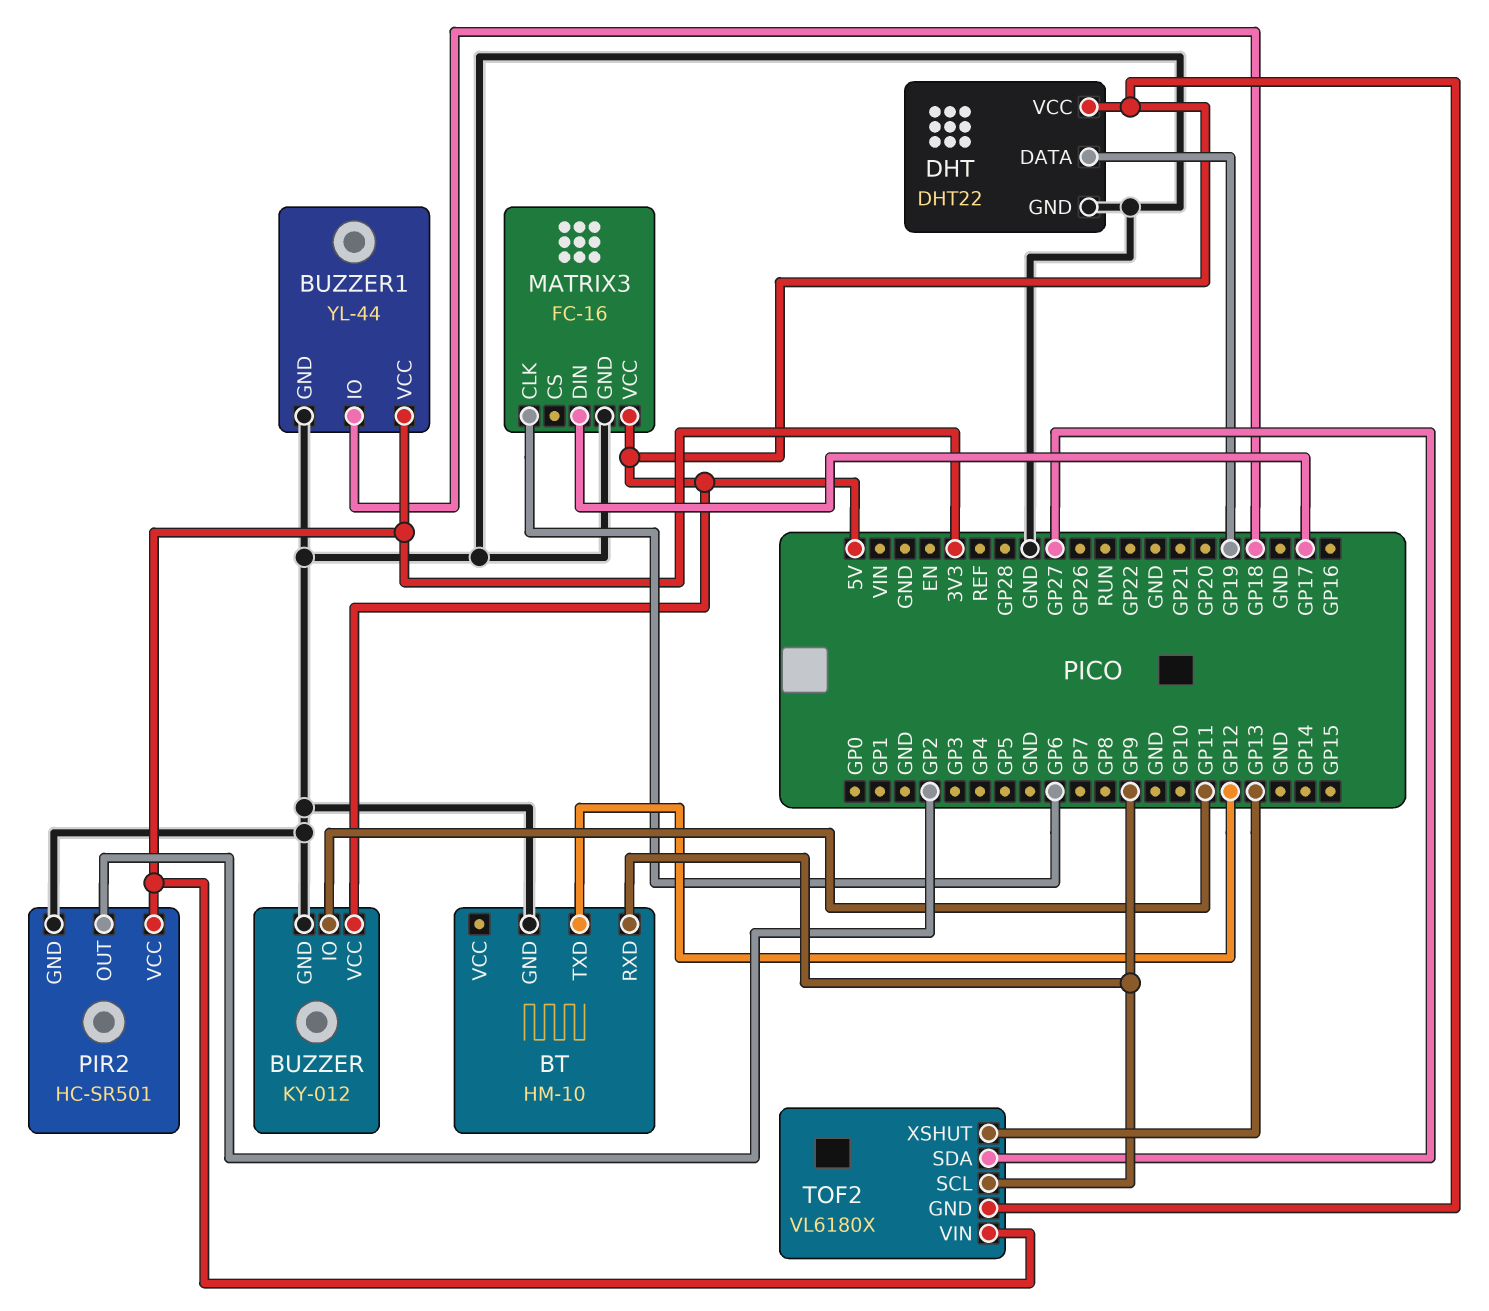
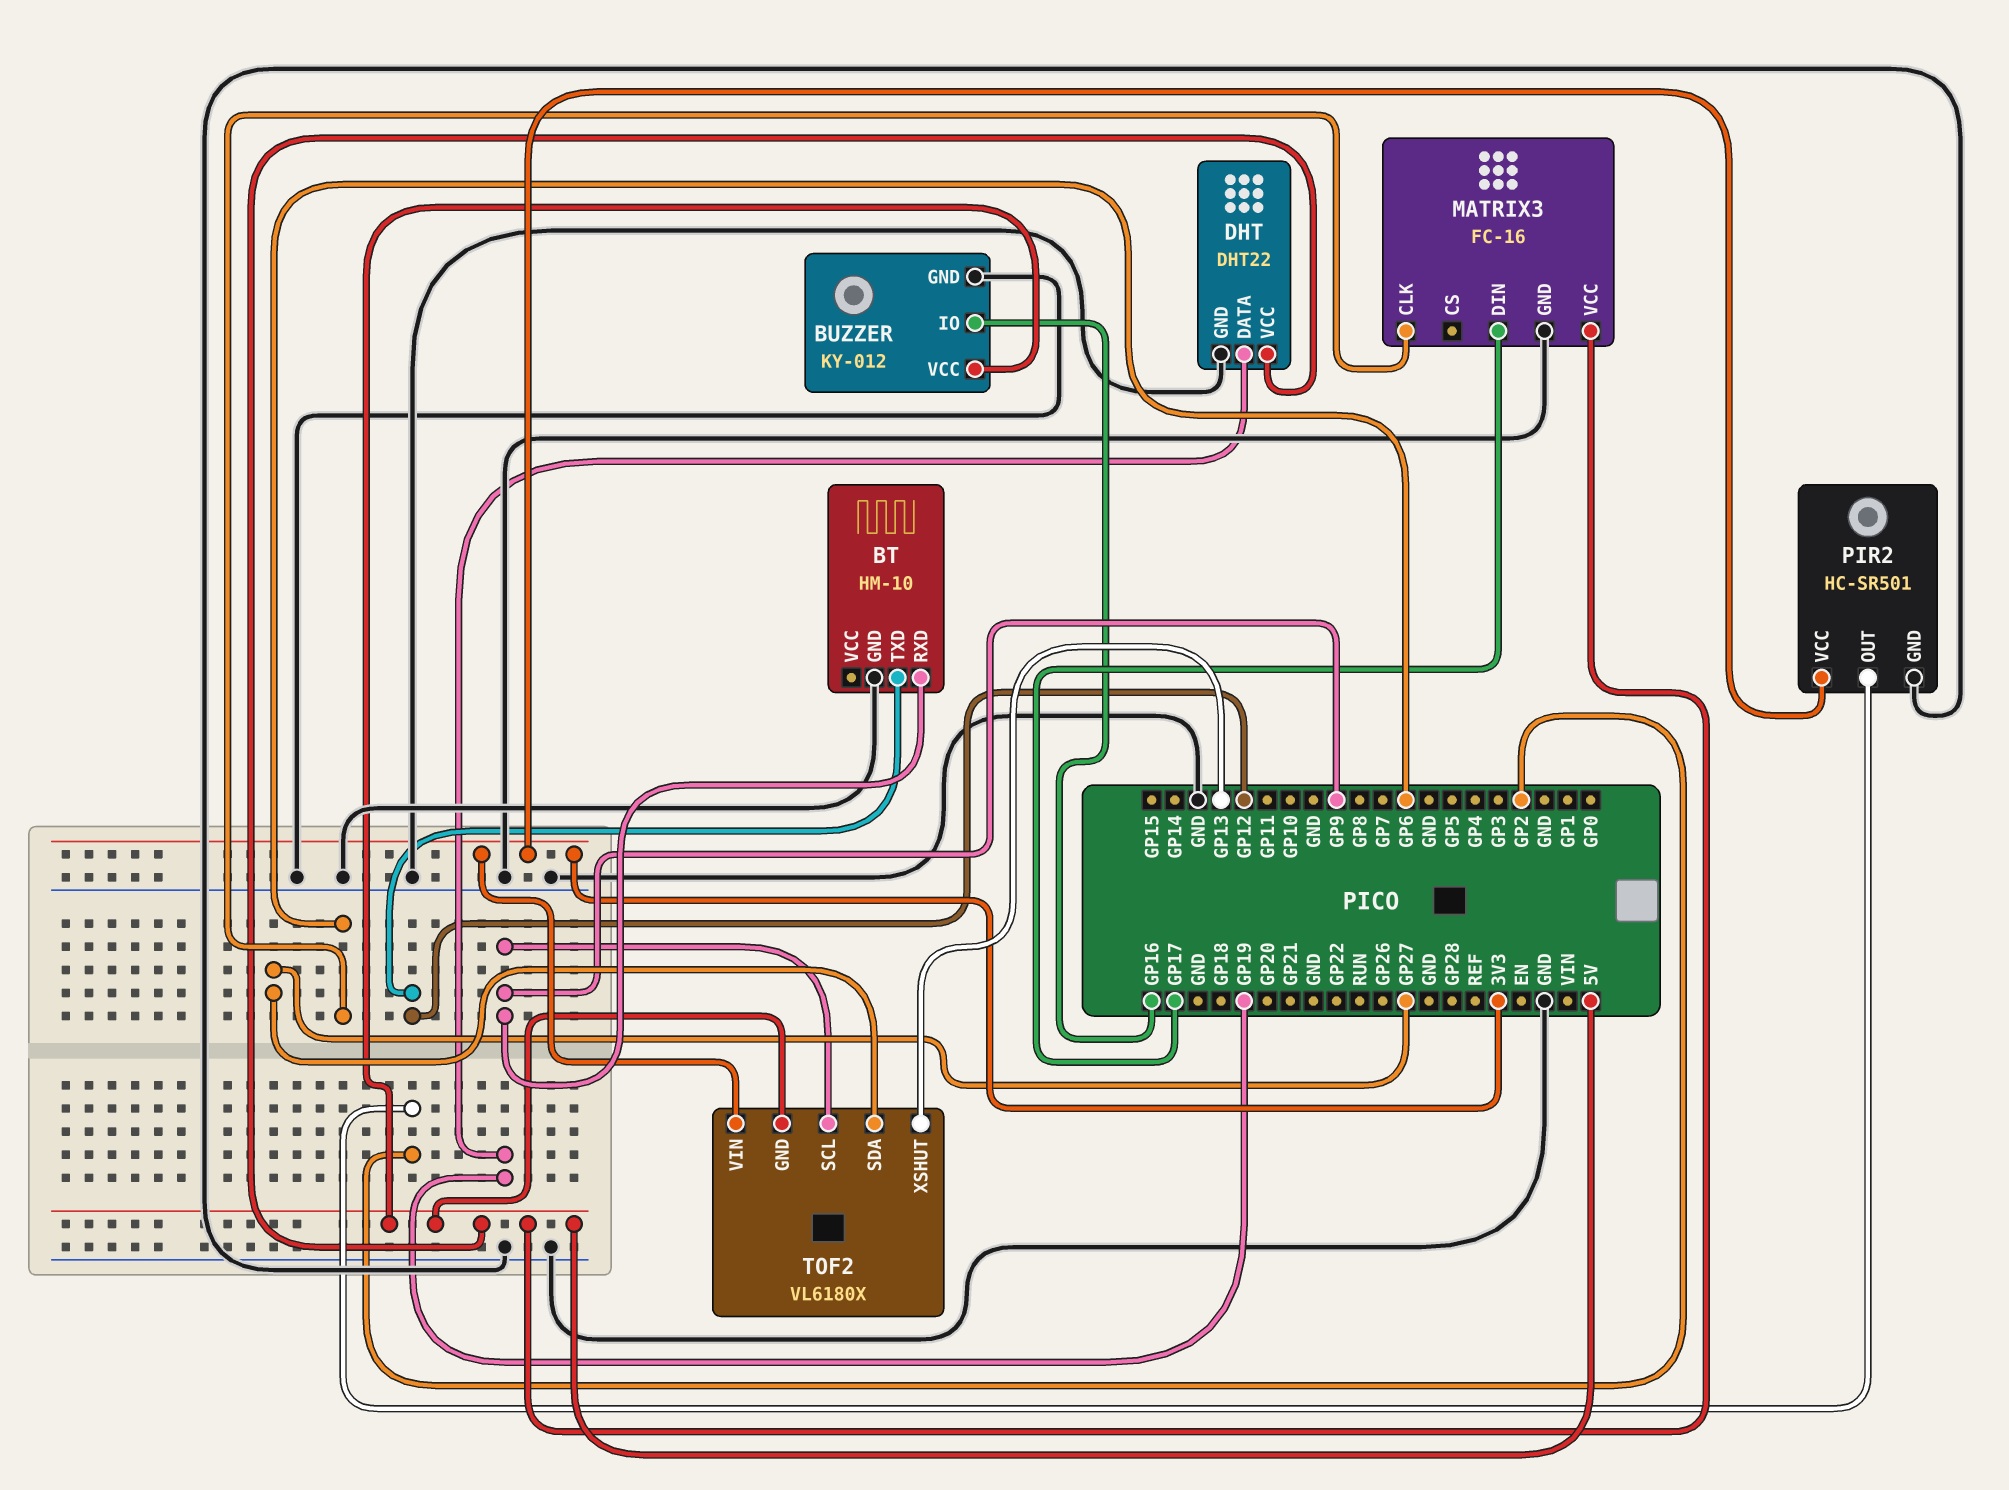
BUZZER pin IO: GP11 -> GP16
BUZZER1: YL-44 -> none
BUZZER1 pin GND: GND -> none
BUZZER1 pin IO: GP18 -> none
BUZZER1 pin VCC: 3V3 -> none

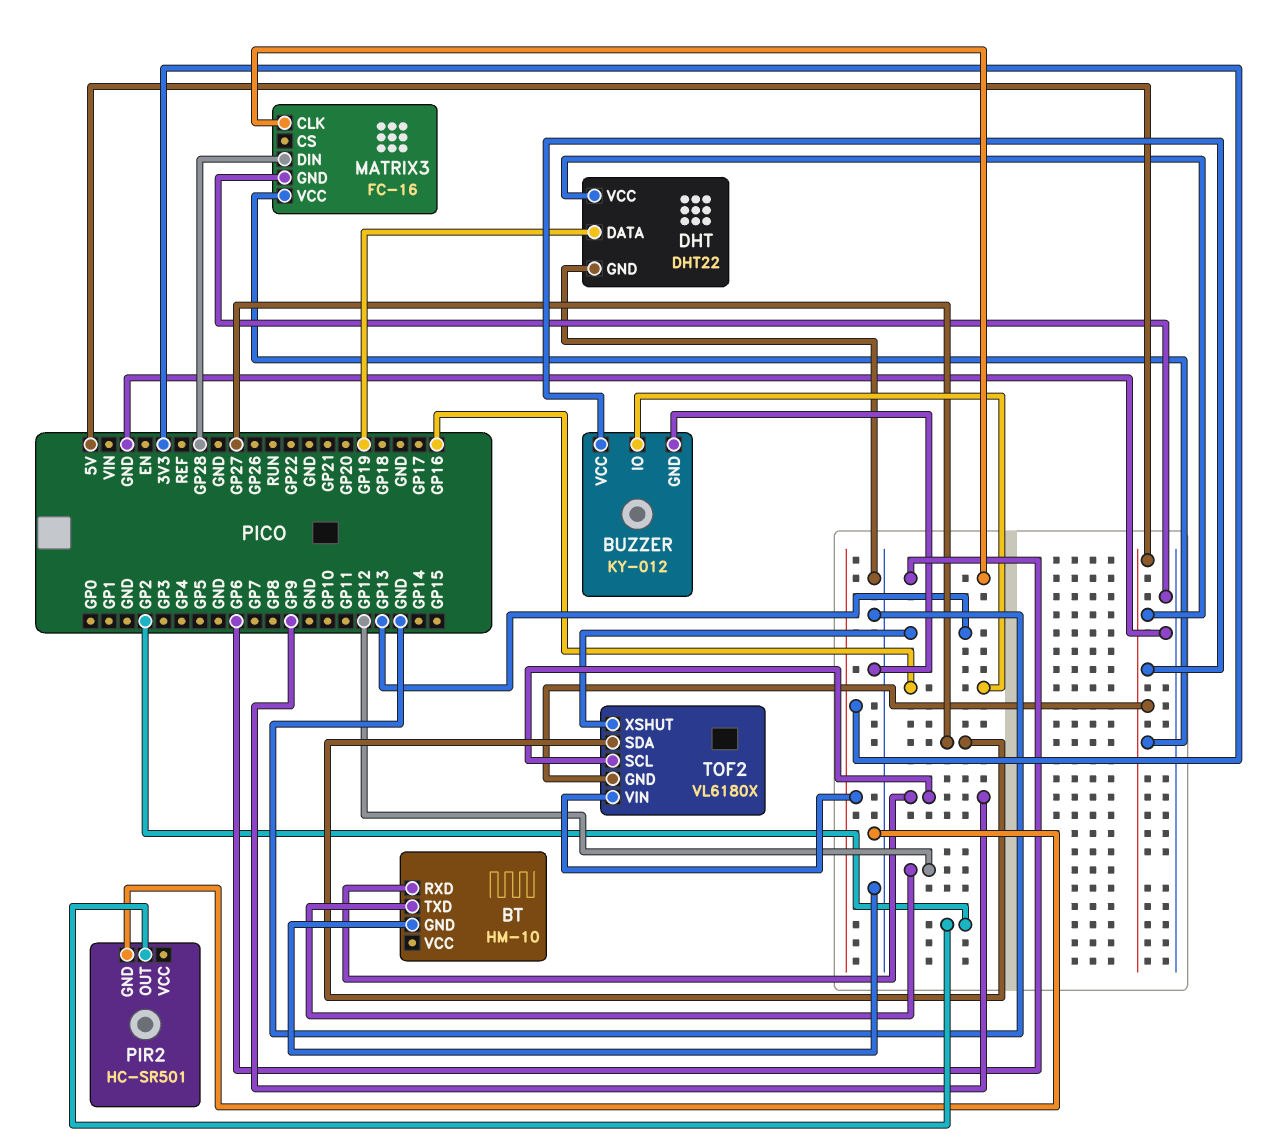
MATRIX3 pin DIN: GP17 -> GP28
PIR2 pin VCC: 3V3 -> none

